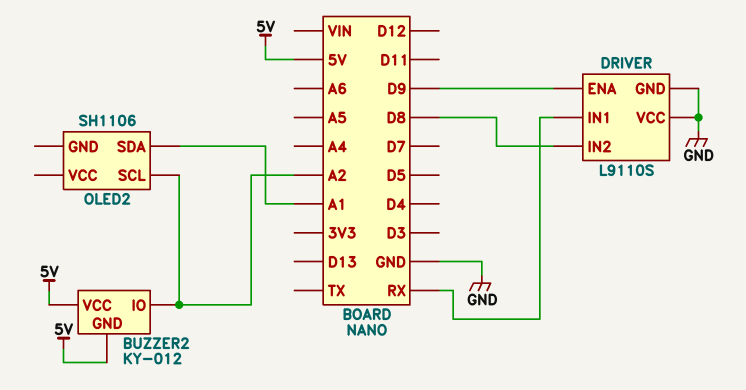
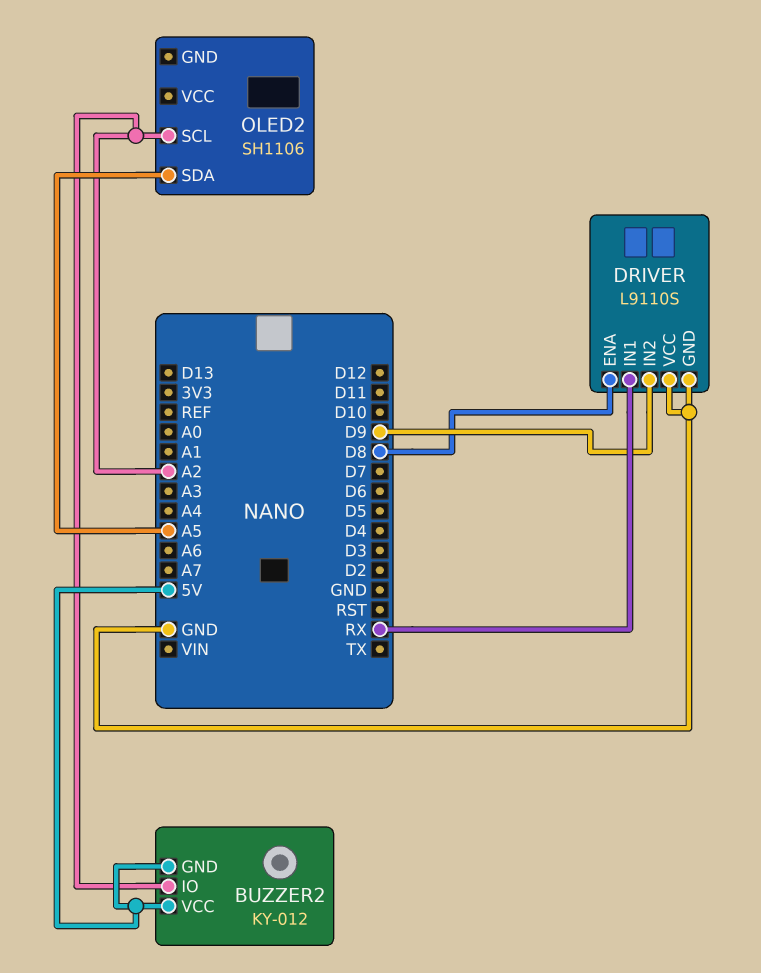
DRIVER pin ENA: D9 -> D8
DRIVER pin IN2: D8 -> D9
OLED2 pin SDA: A1 -> A5

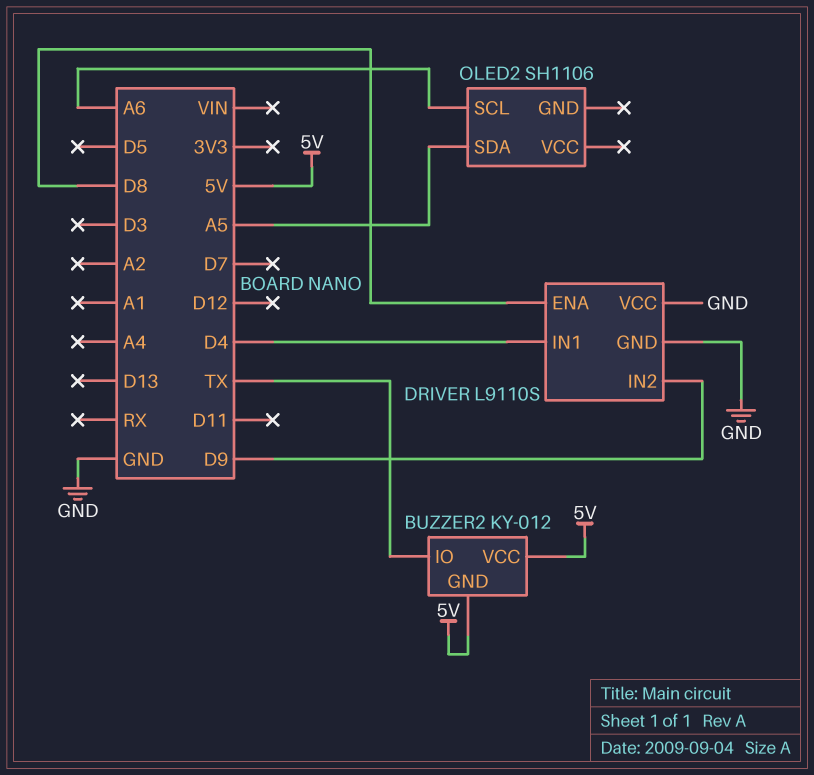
BUZZER2 pin IO: A2 -> TX
DRIVER pin IN1: RX -> D4
OLED2 pin SCL: A2 -> A6

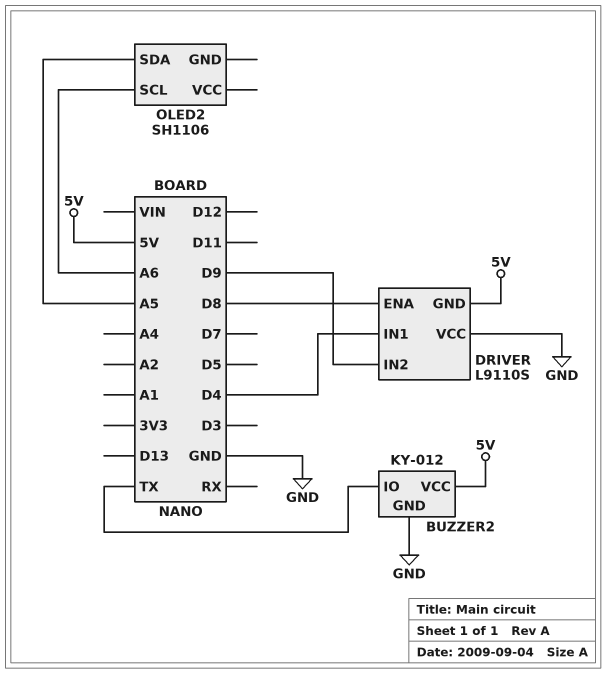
BUZZER2 pin GND: 5V -> GND
DRIVER pin GND: GND -> 5V

